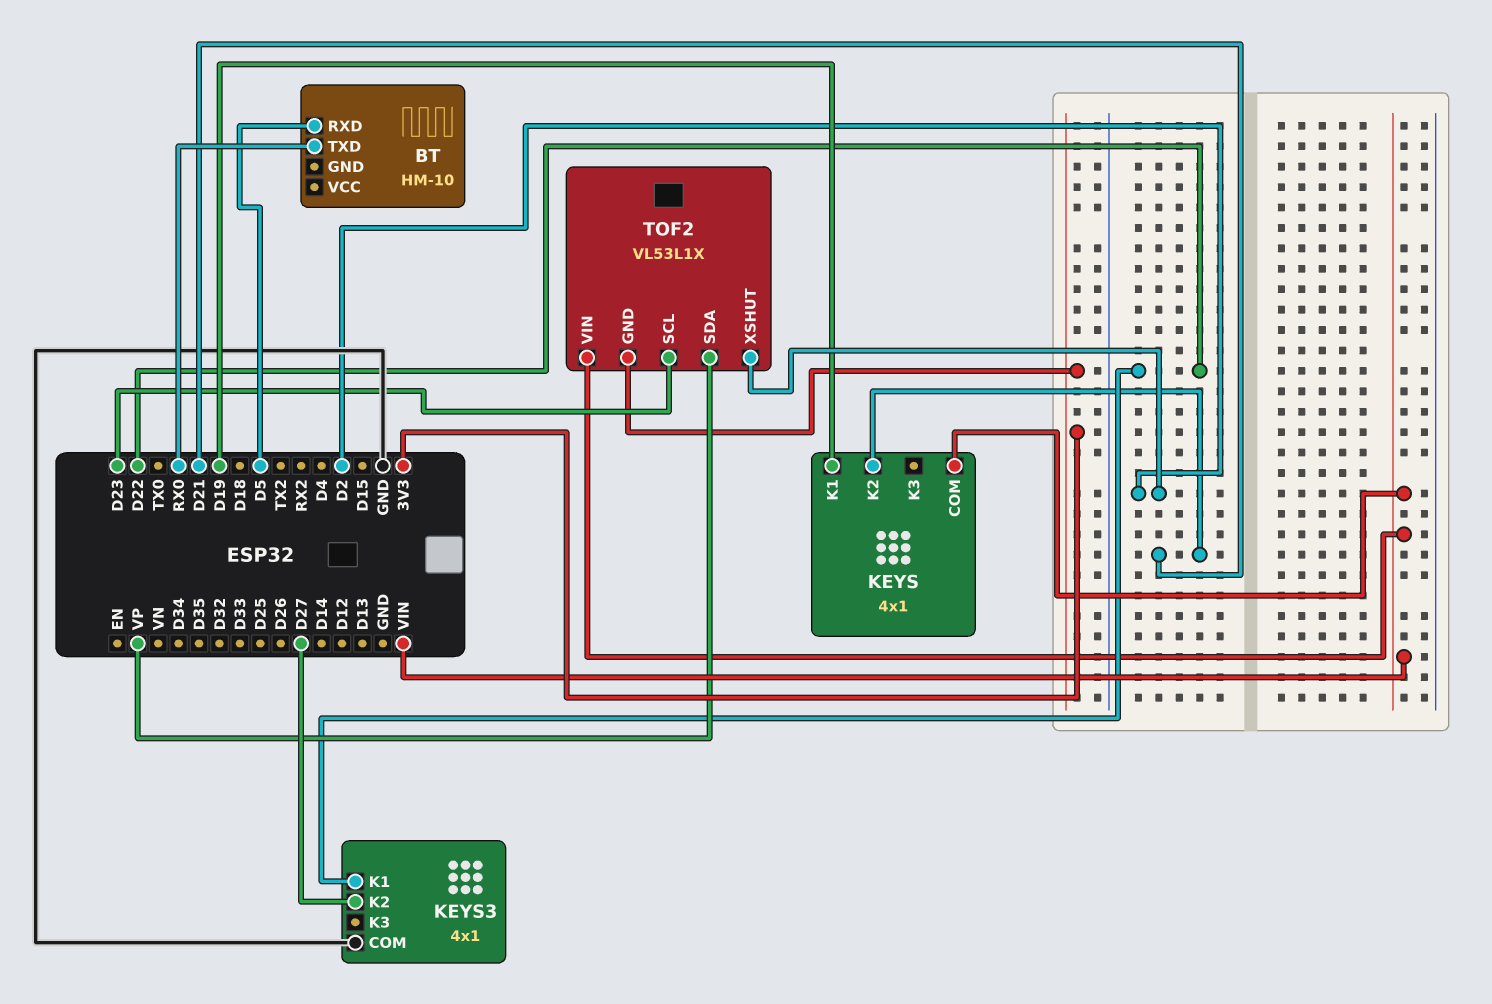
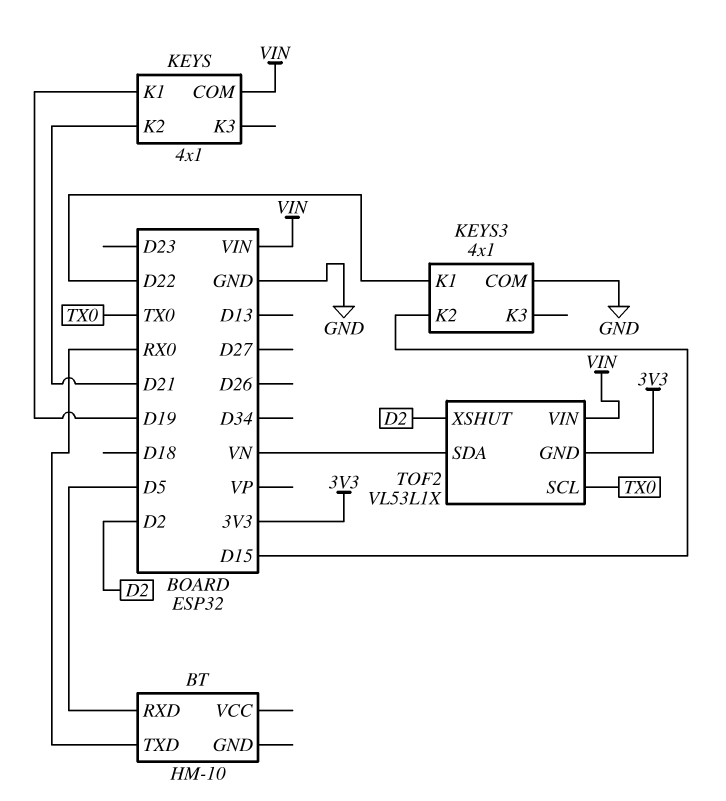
KEYS3 pin K2: D27 -> D15
TOF2 pin SCL: D23 -> TX0
TOF2 pin SDA: VP -> VN

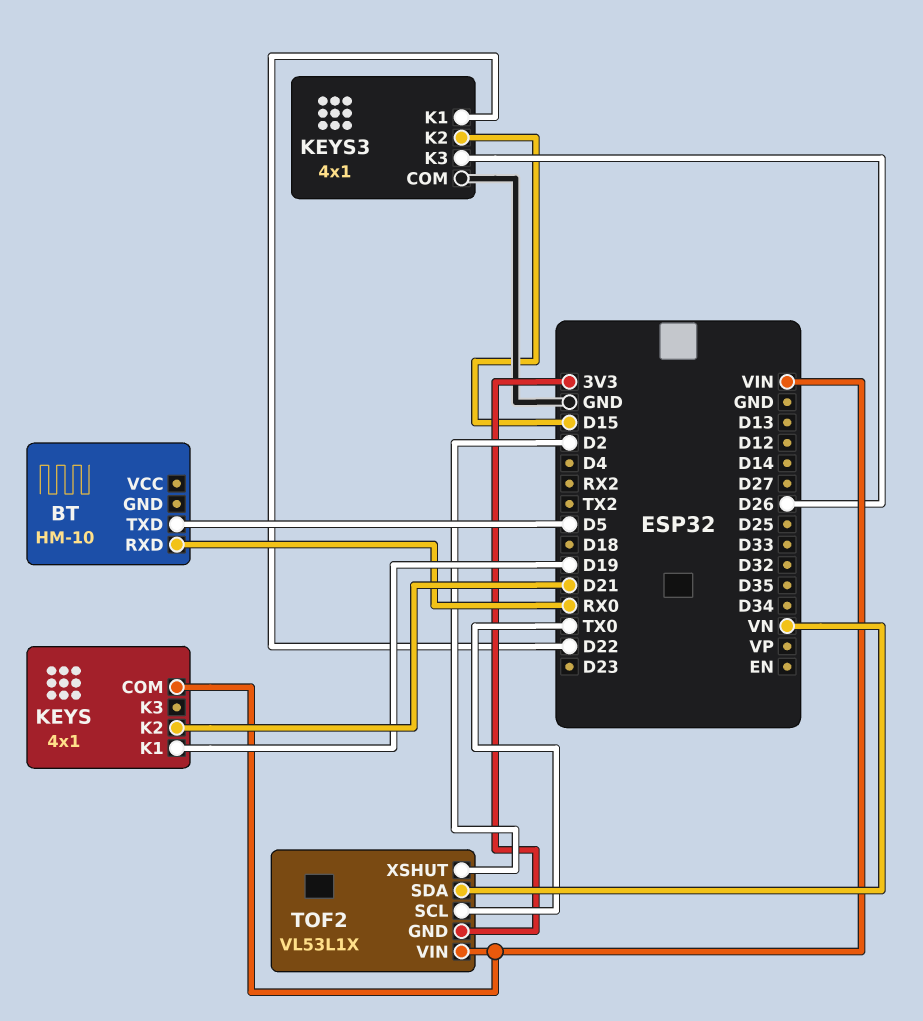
BT pin RXD: D5 -> RX0
BT pin TXD: RX0 -> D5
KEYS3 pin K3: none -> D26

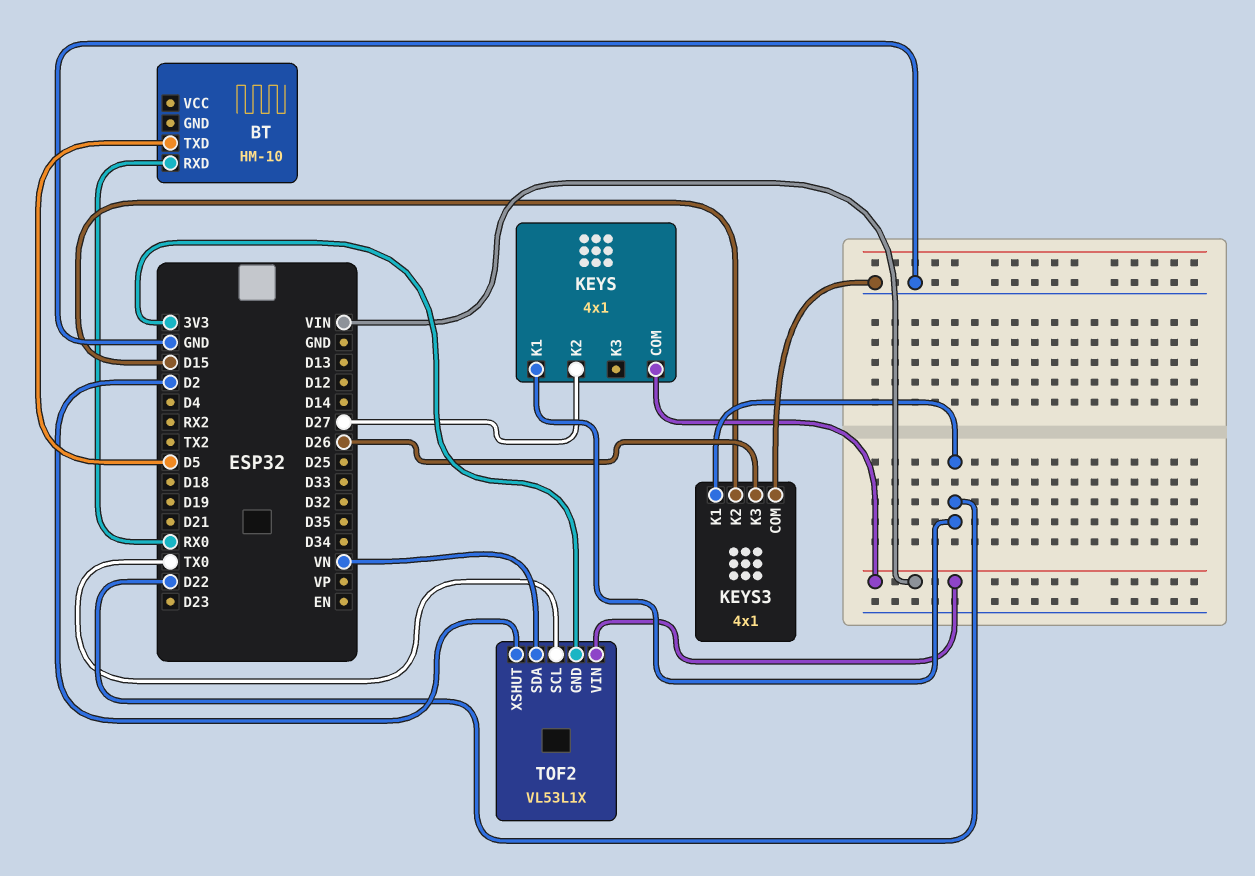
KEYS pin K1: D19 -> D22
KEYS pin K2: D21 -> D27

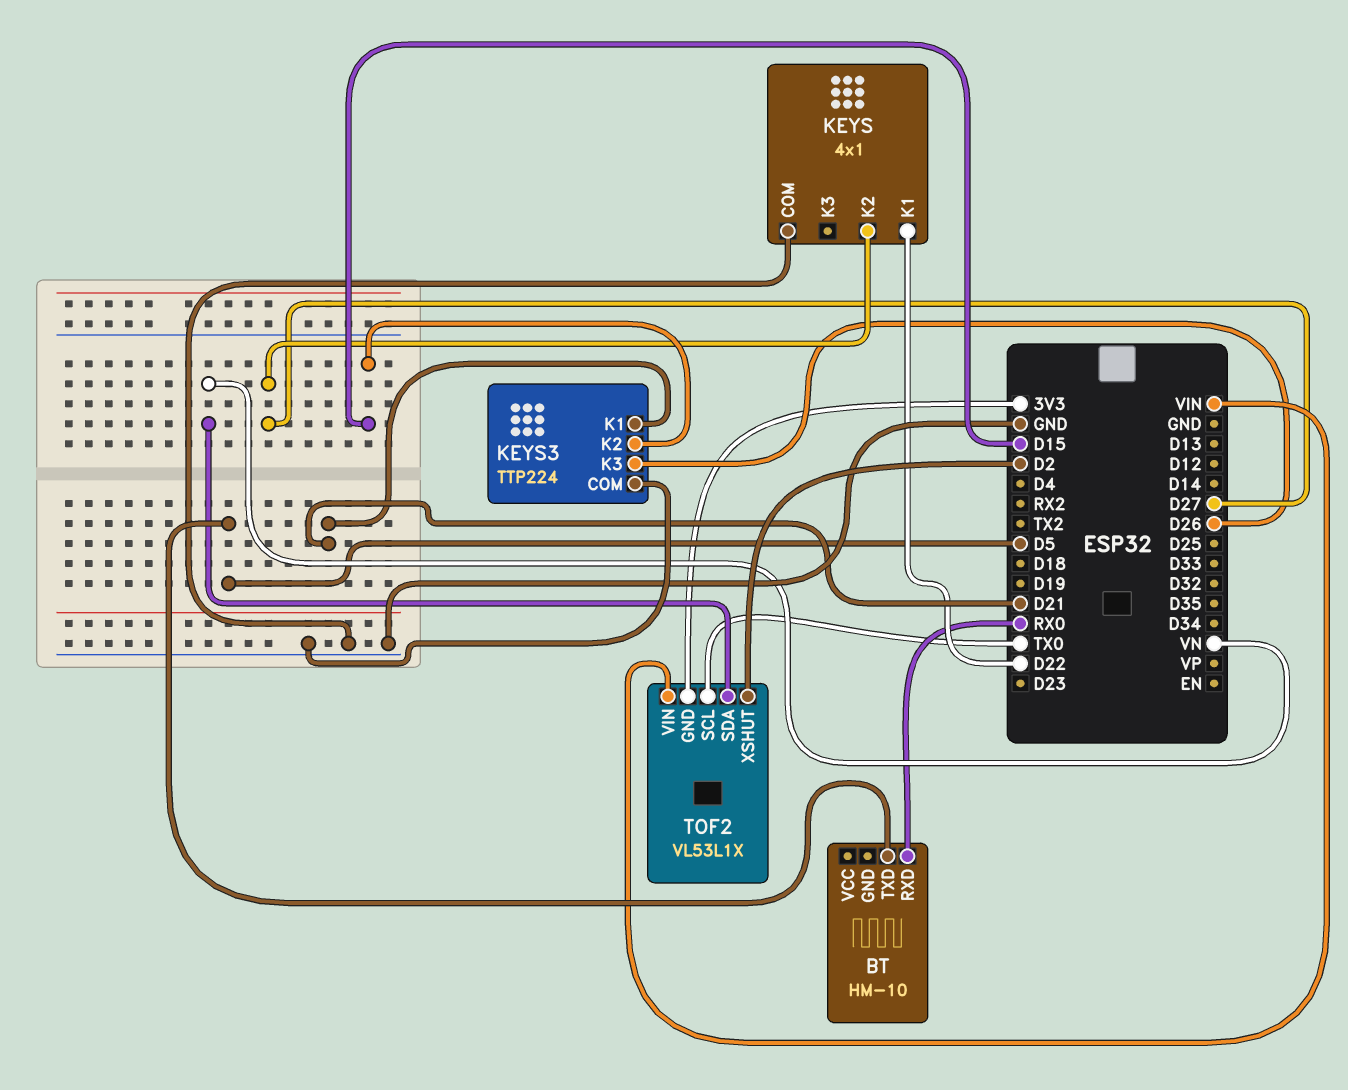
KEYS pin COM: VIN -> GND
KEYS3: 4x1 -> TTP224
KEYS3 pin K1: D22 -> D21

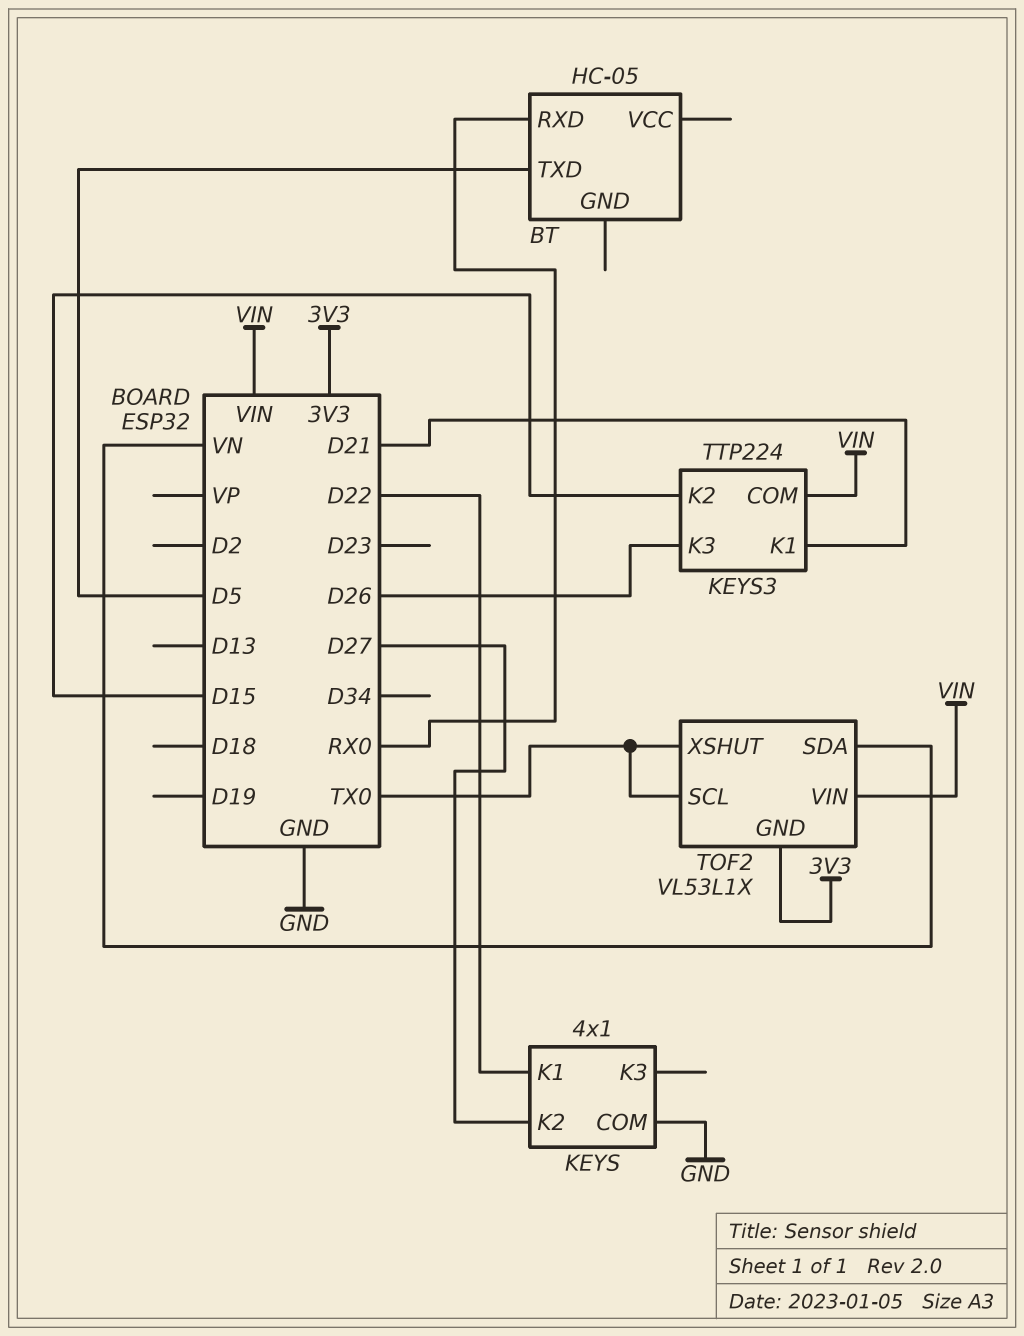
BT: HM-10 -> HC-05
KEYS3 pin COM: GND -> VIN
TOF2 pin XSHUT: D2 -> TX0

